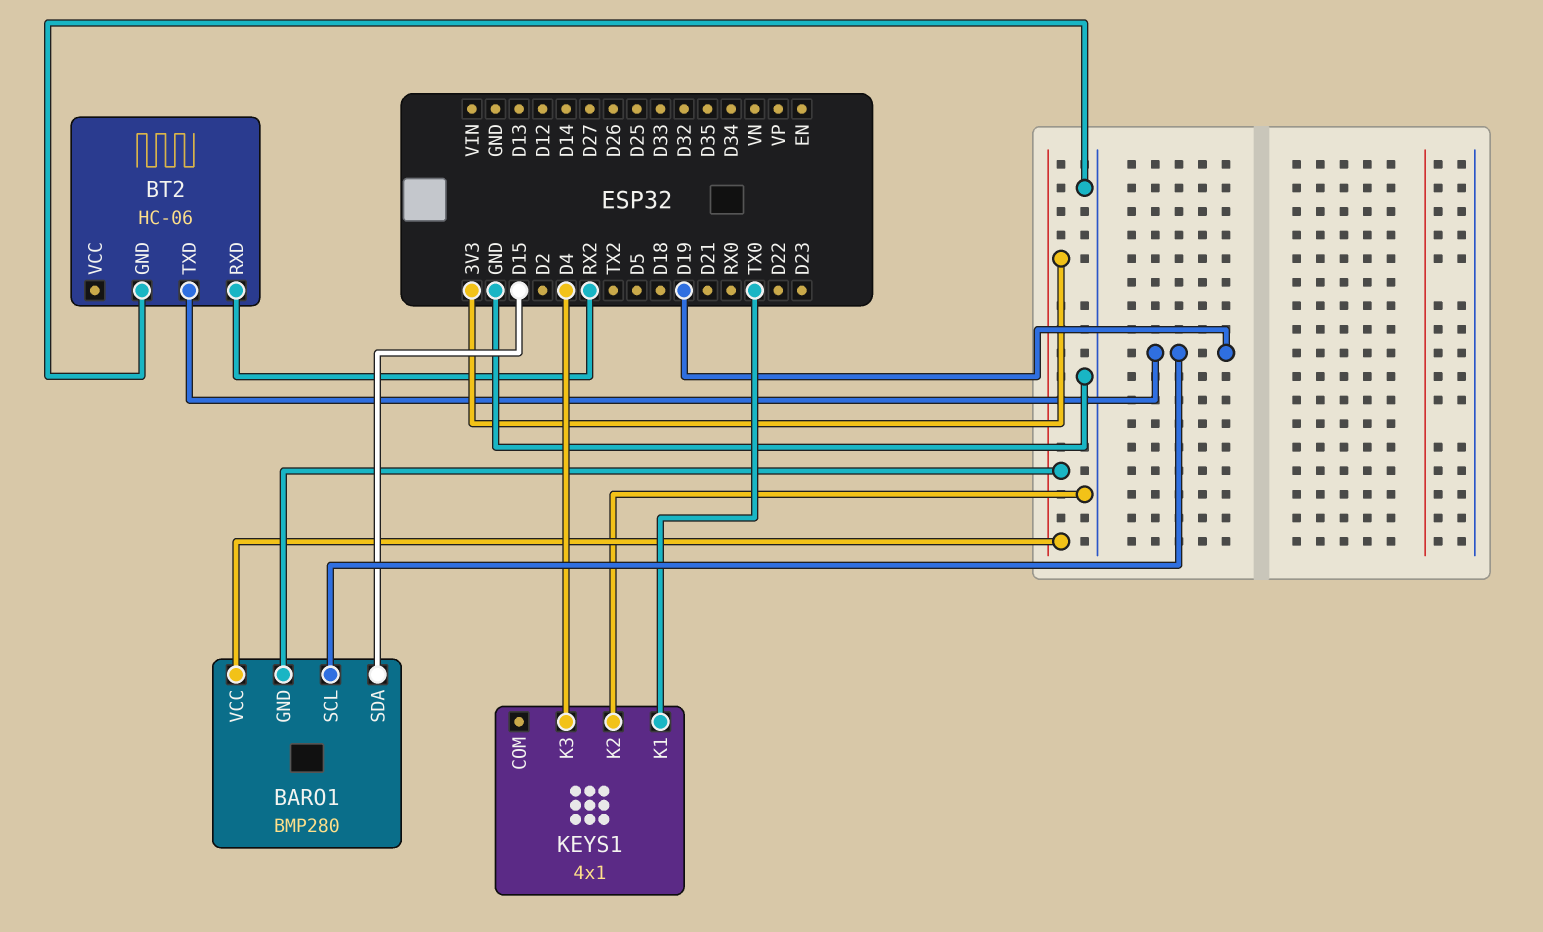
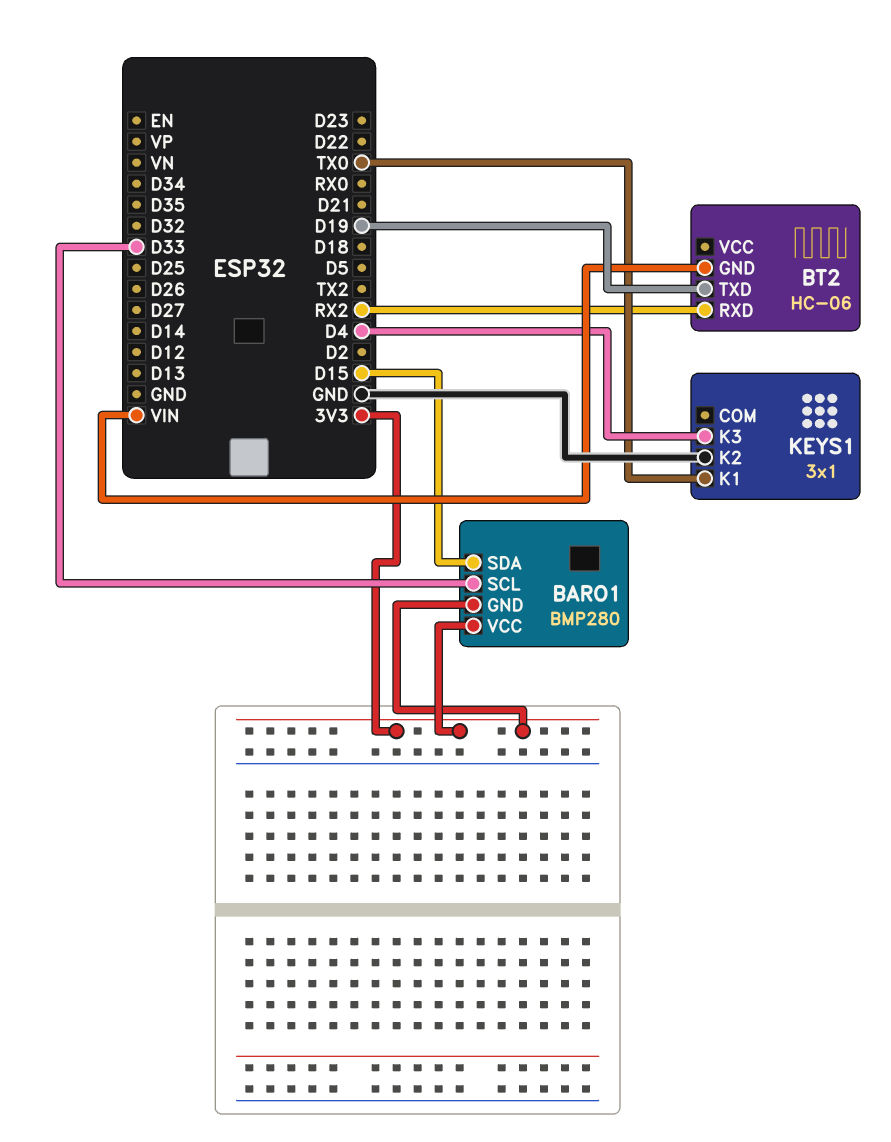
BARO1 pin SCL: D19 -> D33
BT2 pin GND: GND -> VIN
KEYS1: 4x1 -> 3x1

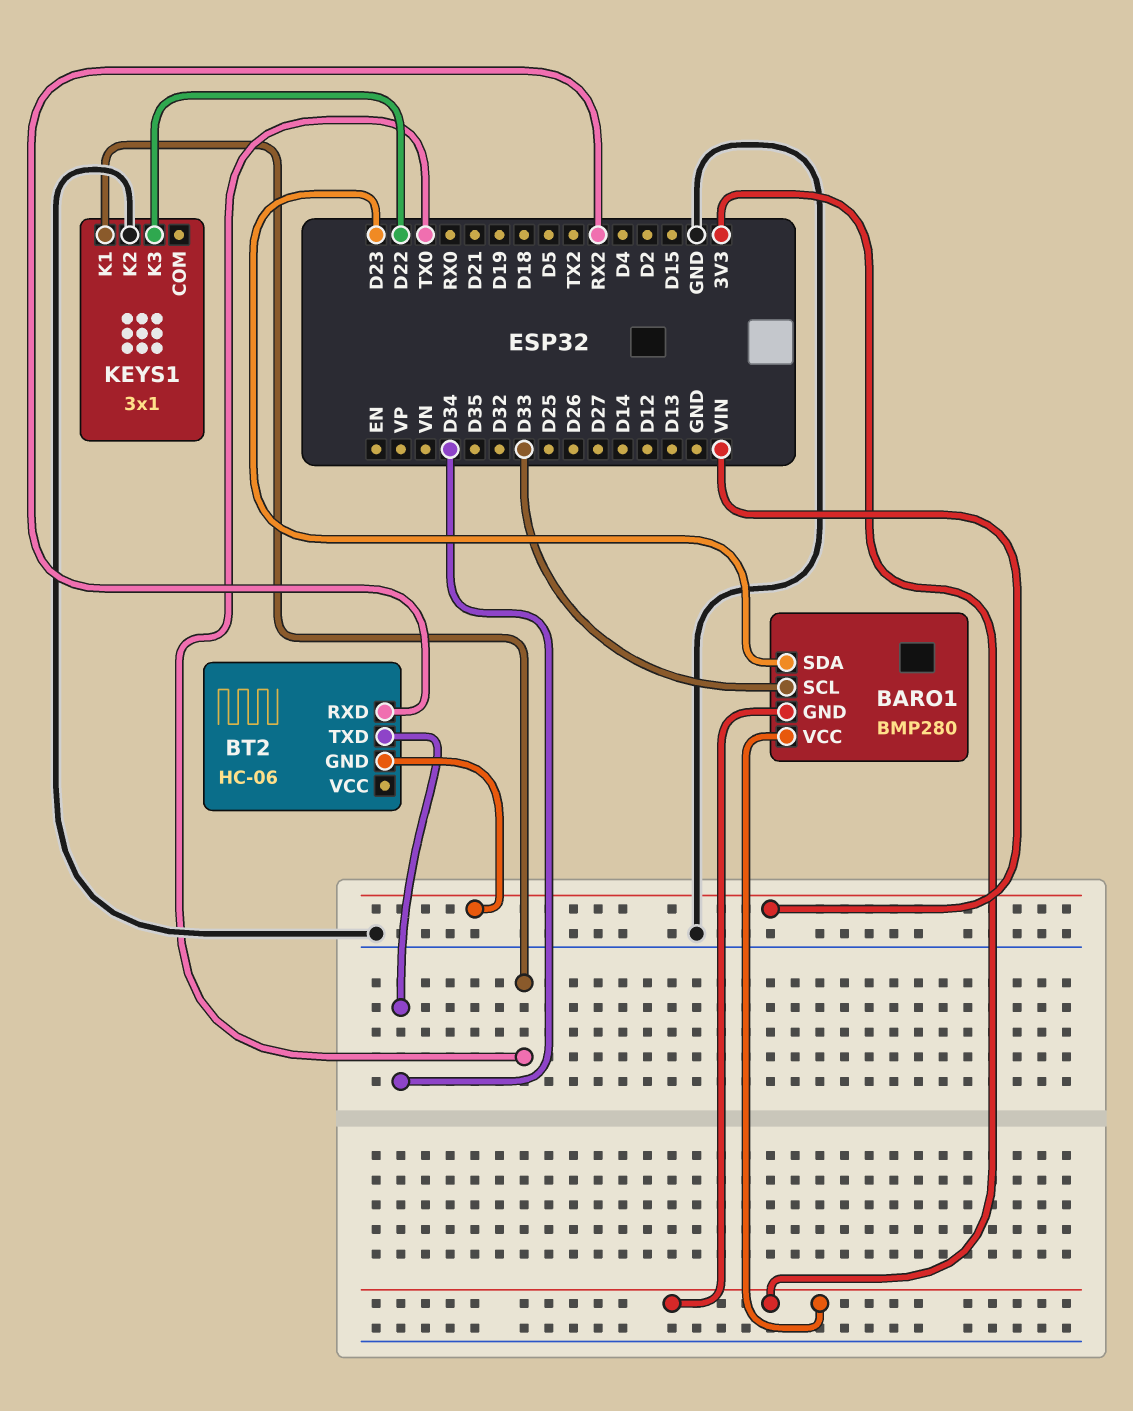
BARO1 pin SDA: D15 -> D23
BT2 pin TXD: D19 -> D34
KEYS1 pin K3: D4 -> D22

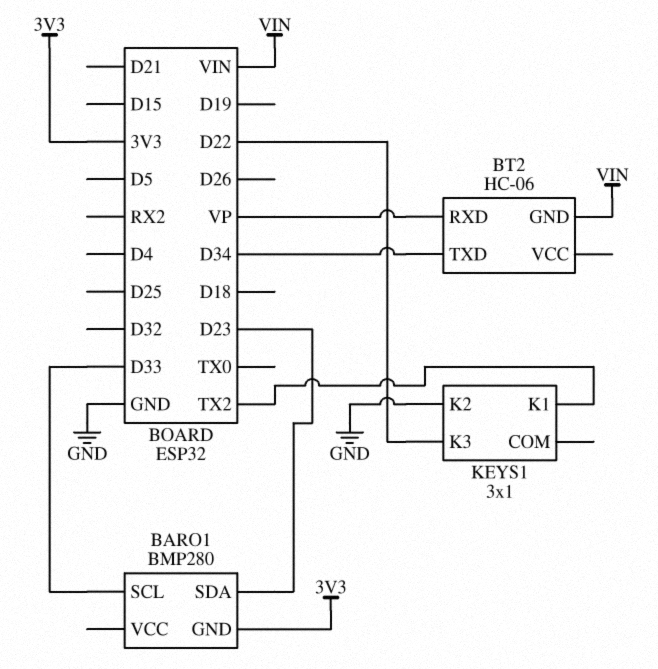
BARO1 pin VCC: 3V3 -> none
BT2 pin RXD: RX2 -> VP
KEYS1 pin K1: TX0 -> TX2

